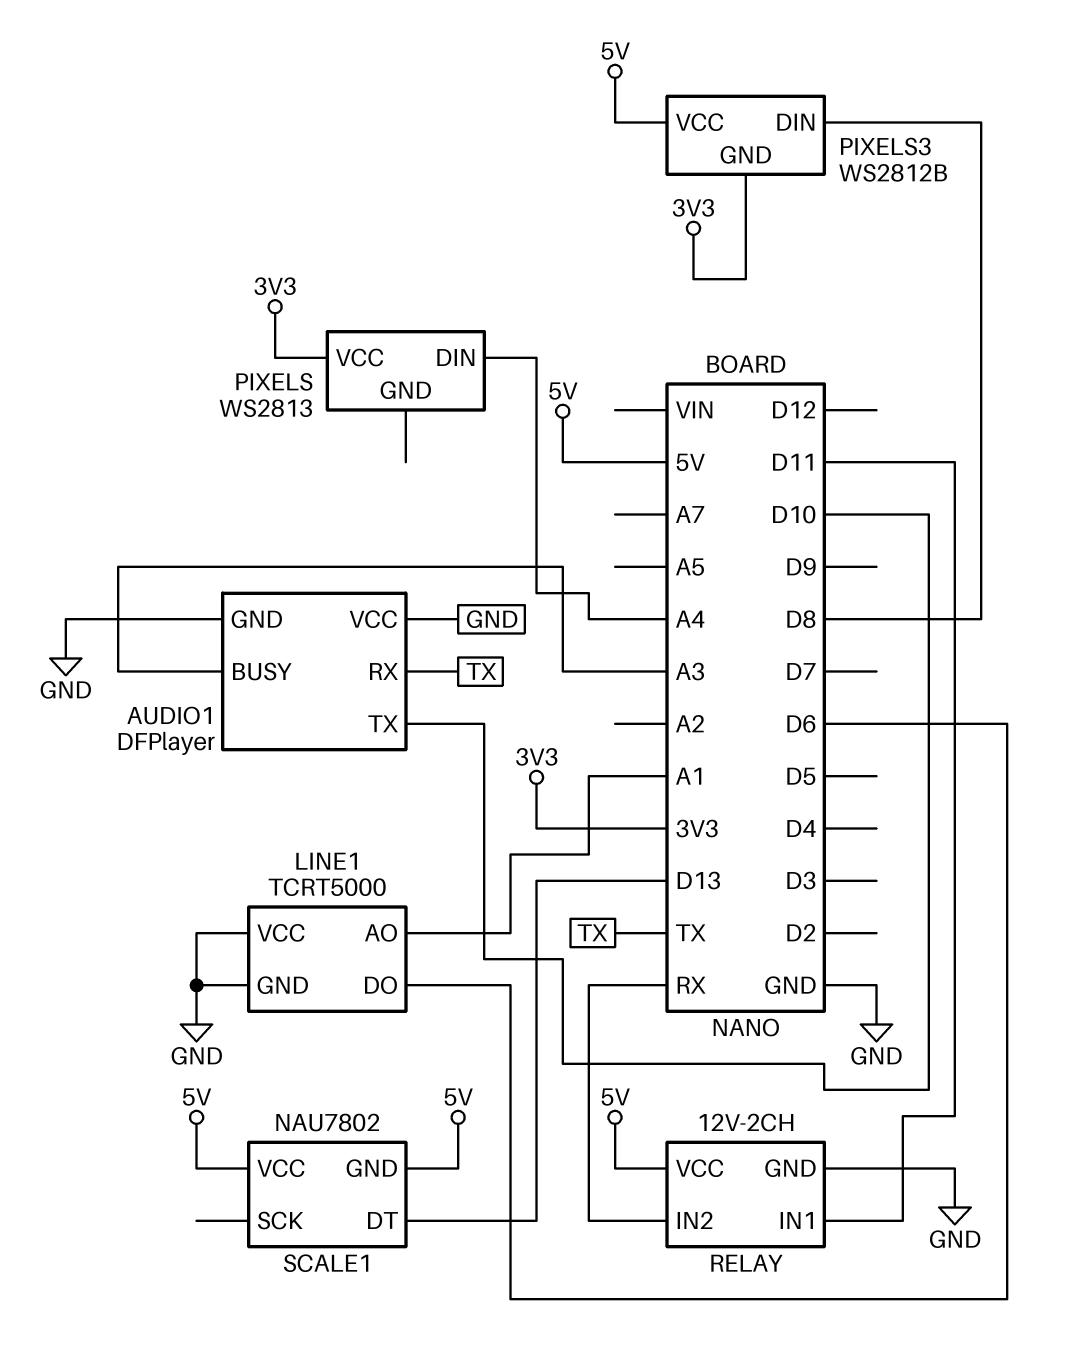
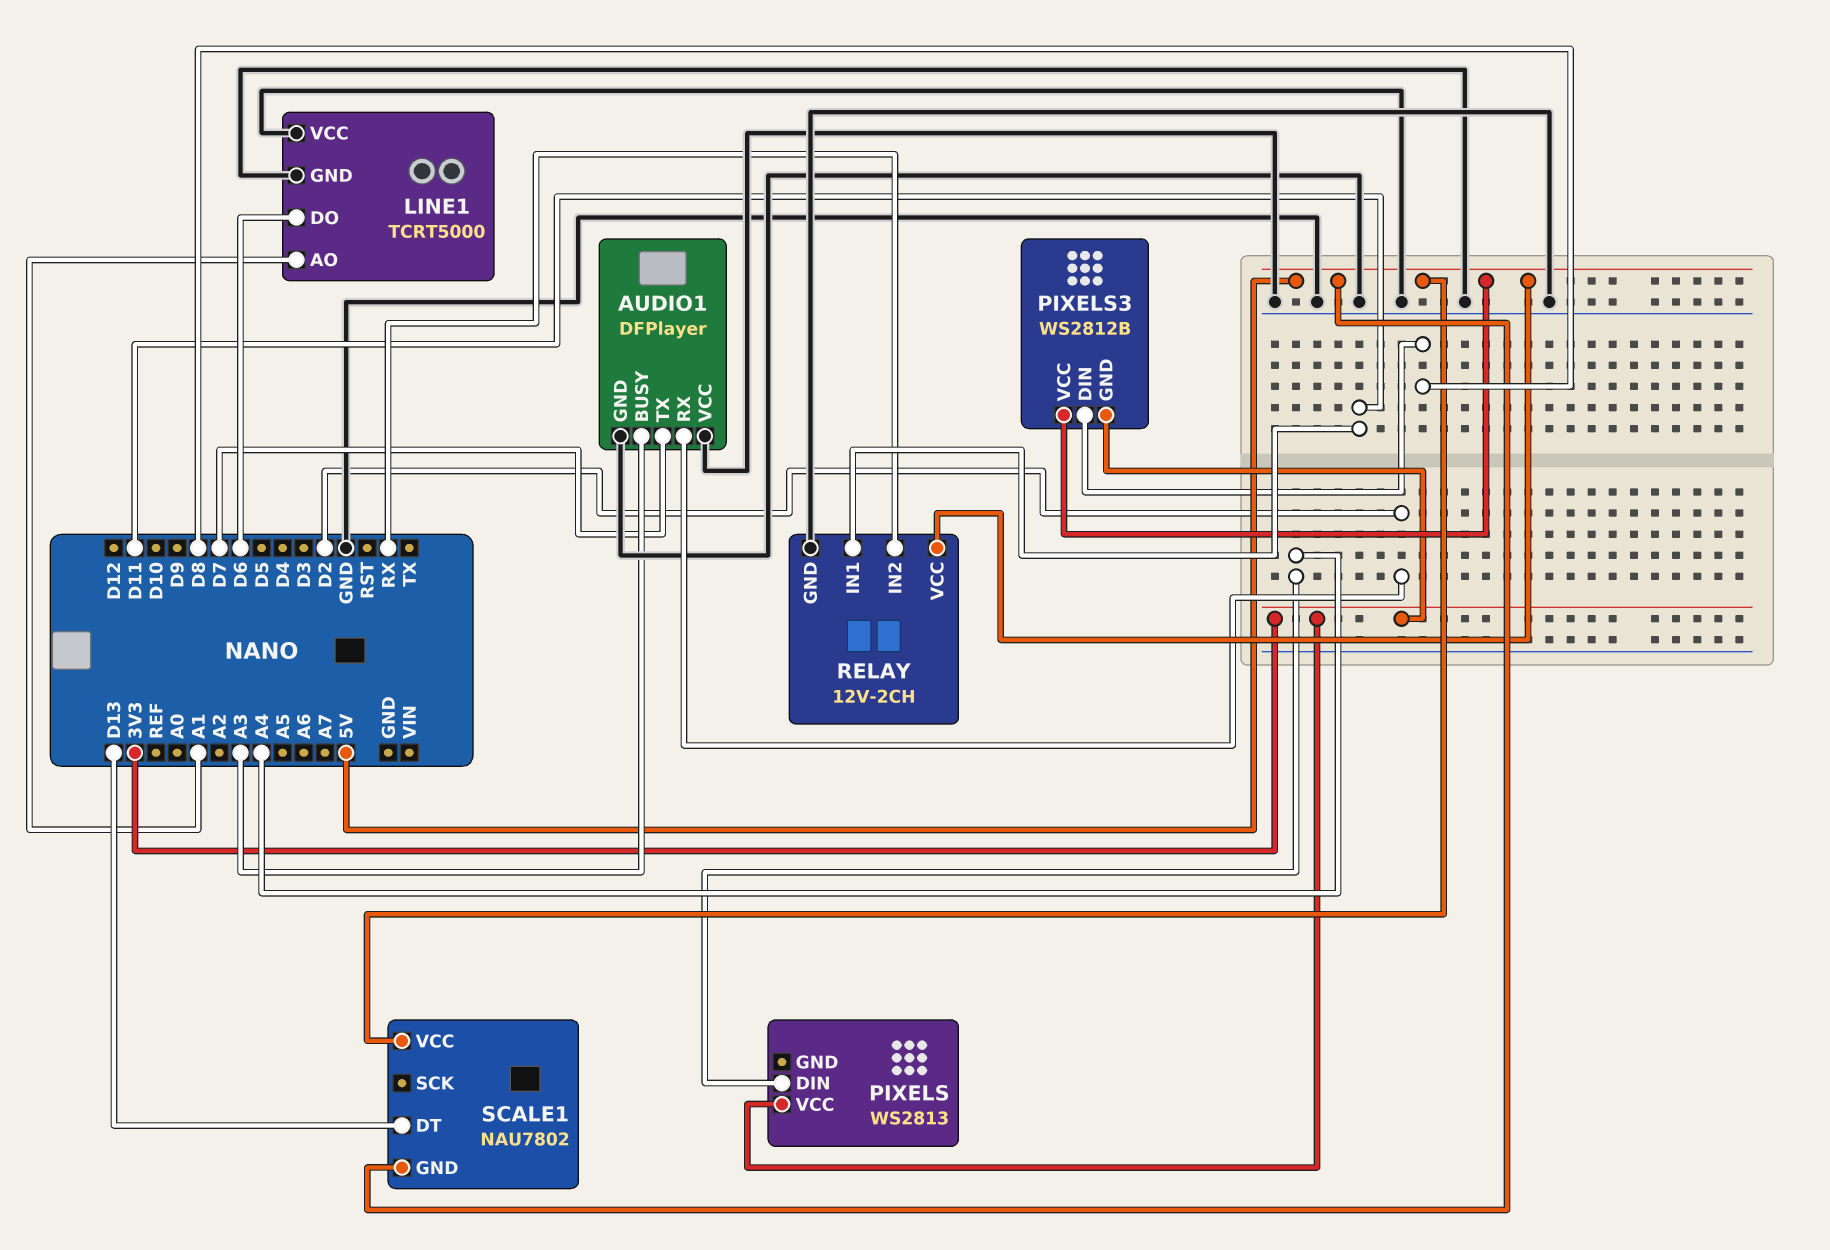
AUDIO1 pin RX: TX -> D2
AUDIO1 pin TX: D10 -> D7

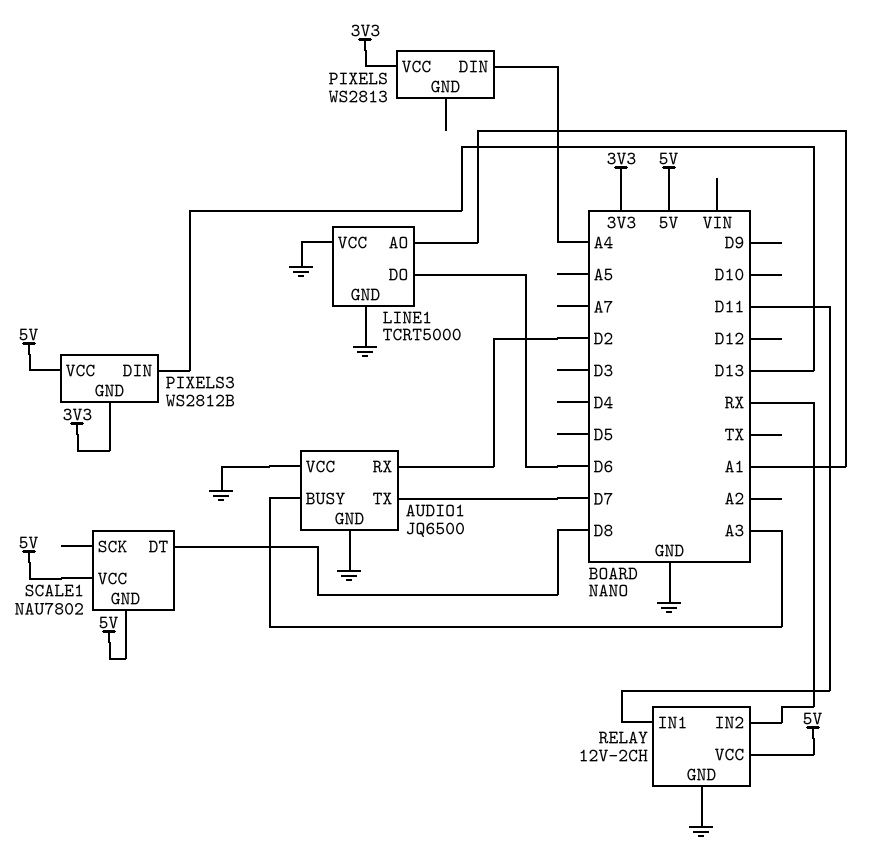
AUDIO1: DFPlayer -> JQ6500
PIXELS3 pin DIN: D8 -> D13
SCALE1 pin DT: D13 -> D8

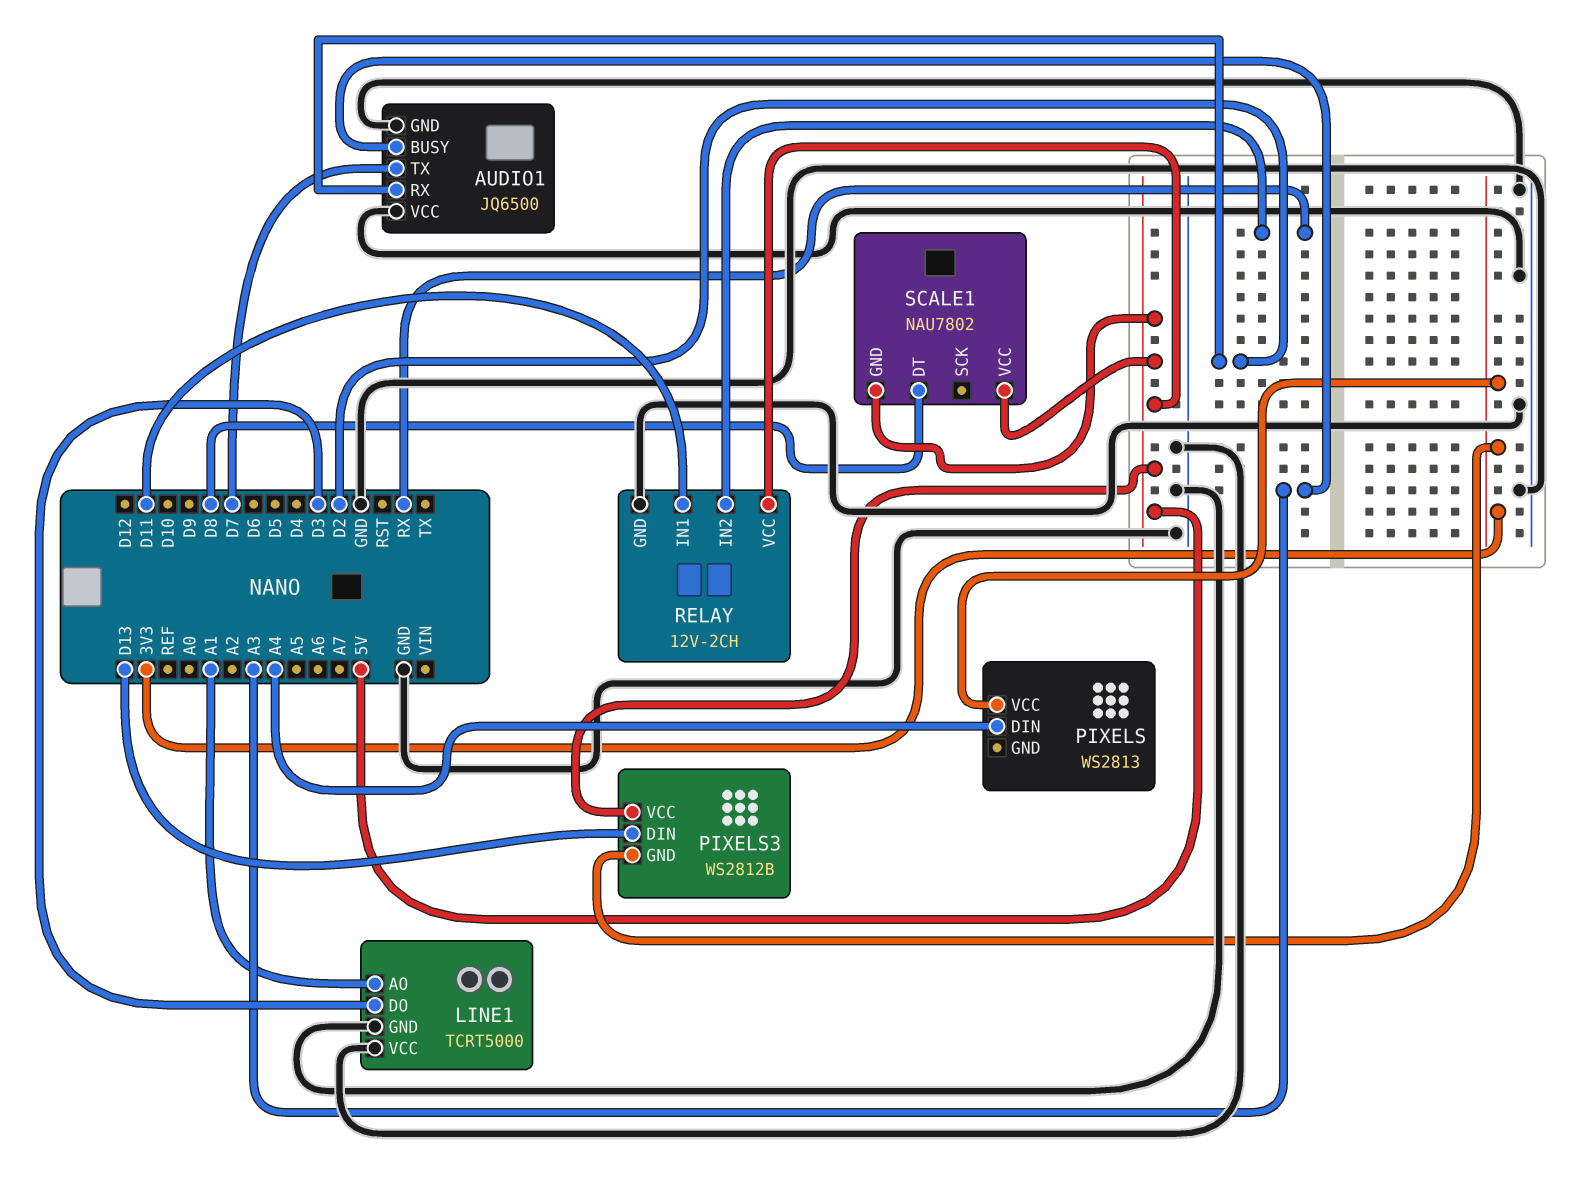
LINE1 pin DO: D6 -> D3

